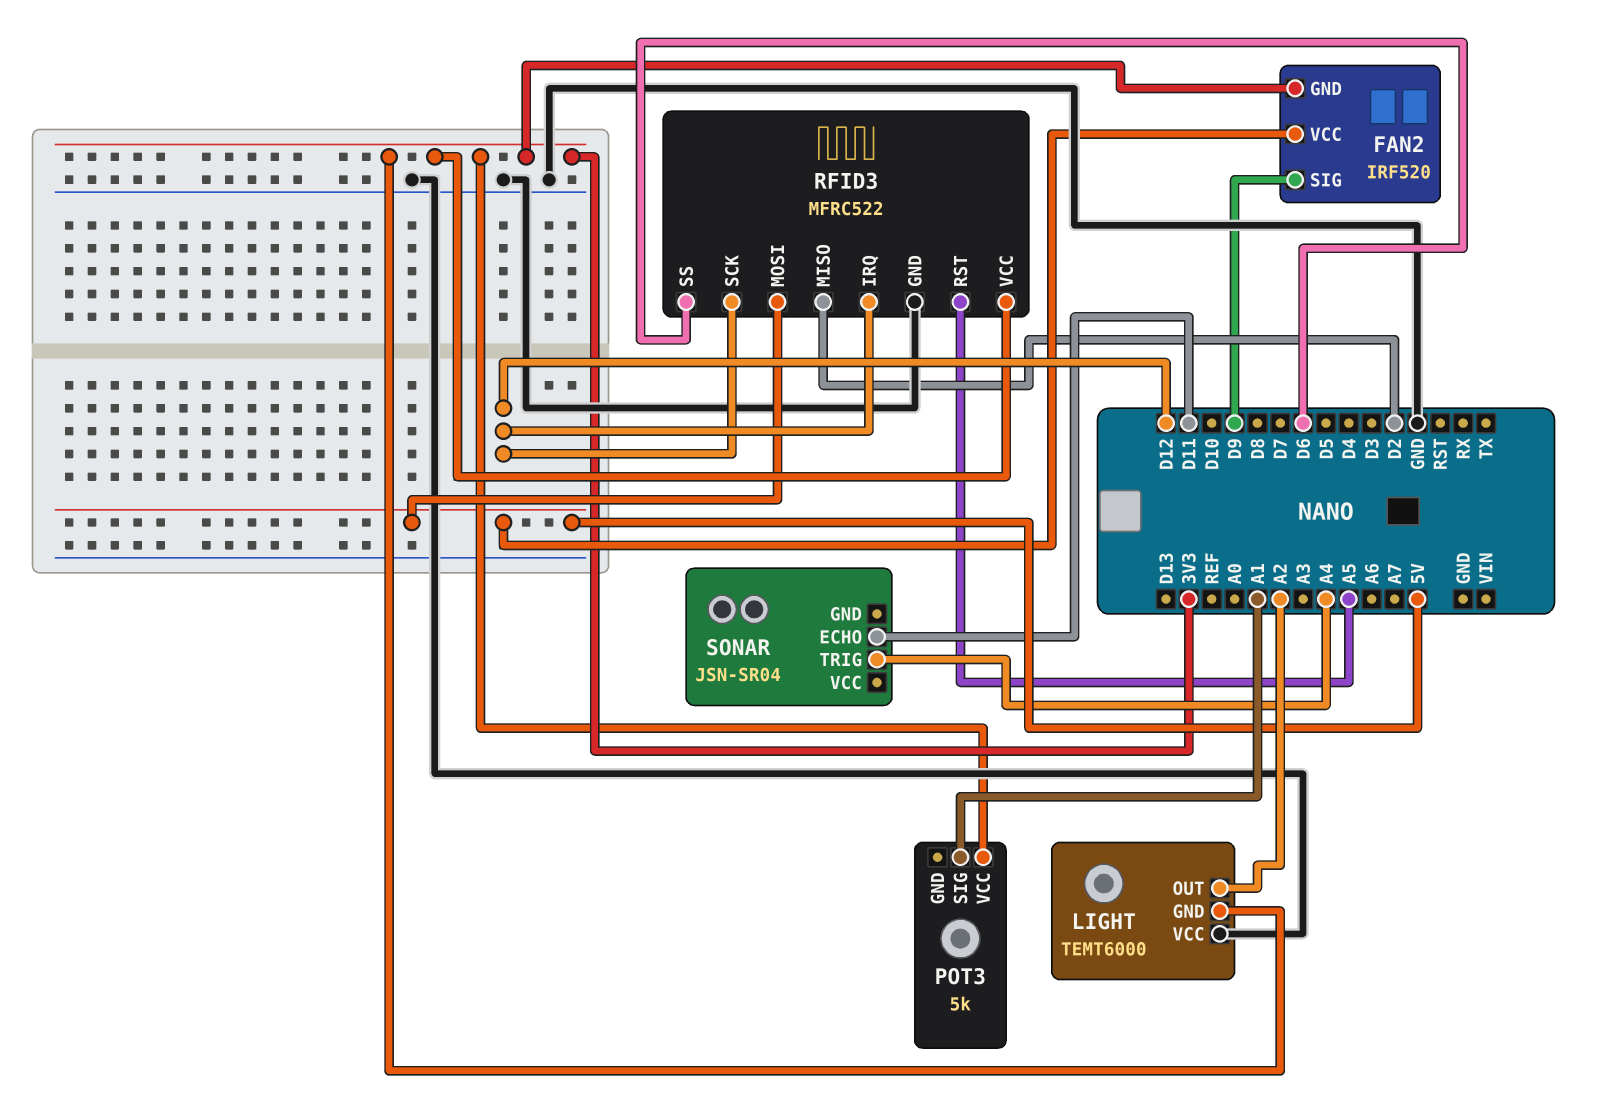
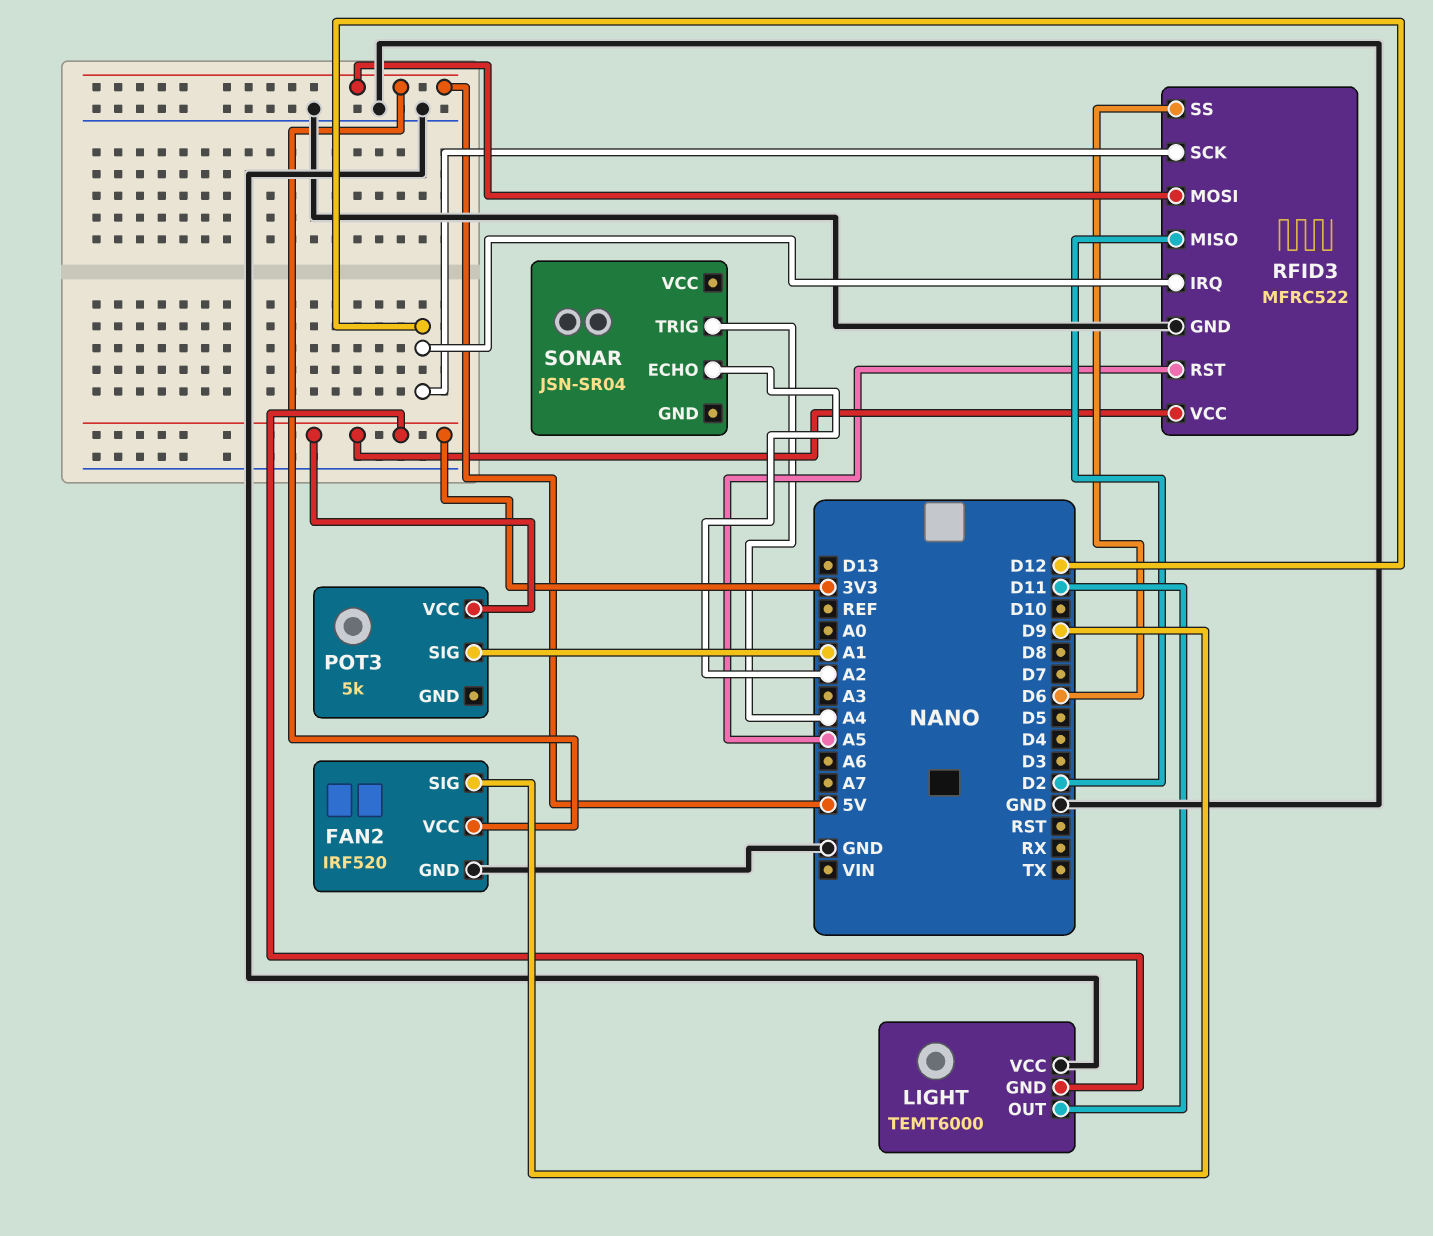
FAN2 pin GND: 3V3 -> GND
LIGHT pin OUT: A2 -> D11
SONAR pin ECHO: D11 -> A2

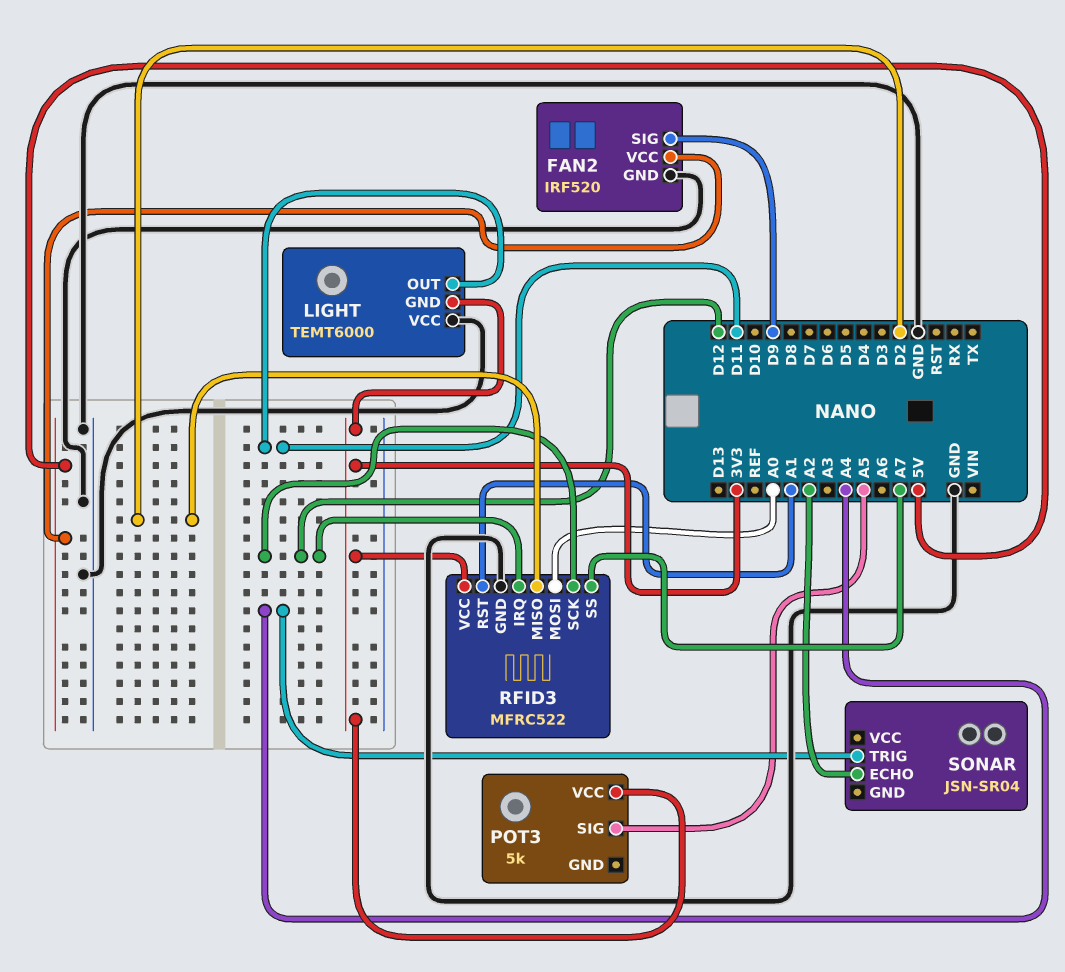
POT3 pin SIG: A1 -> A5
RFID3 pin MOSI: 5V -> A0
RFID3 pin RST: A5 -> A1
RFID3 pin SS: D6 -> A7

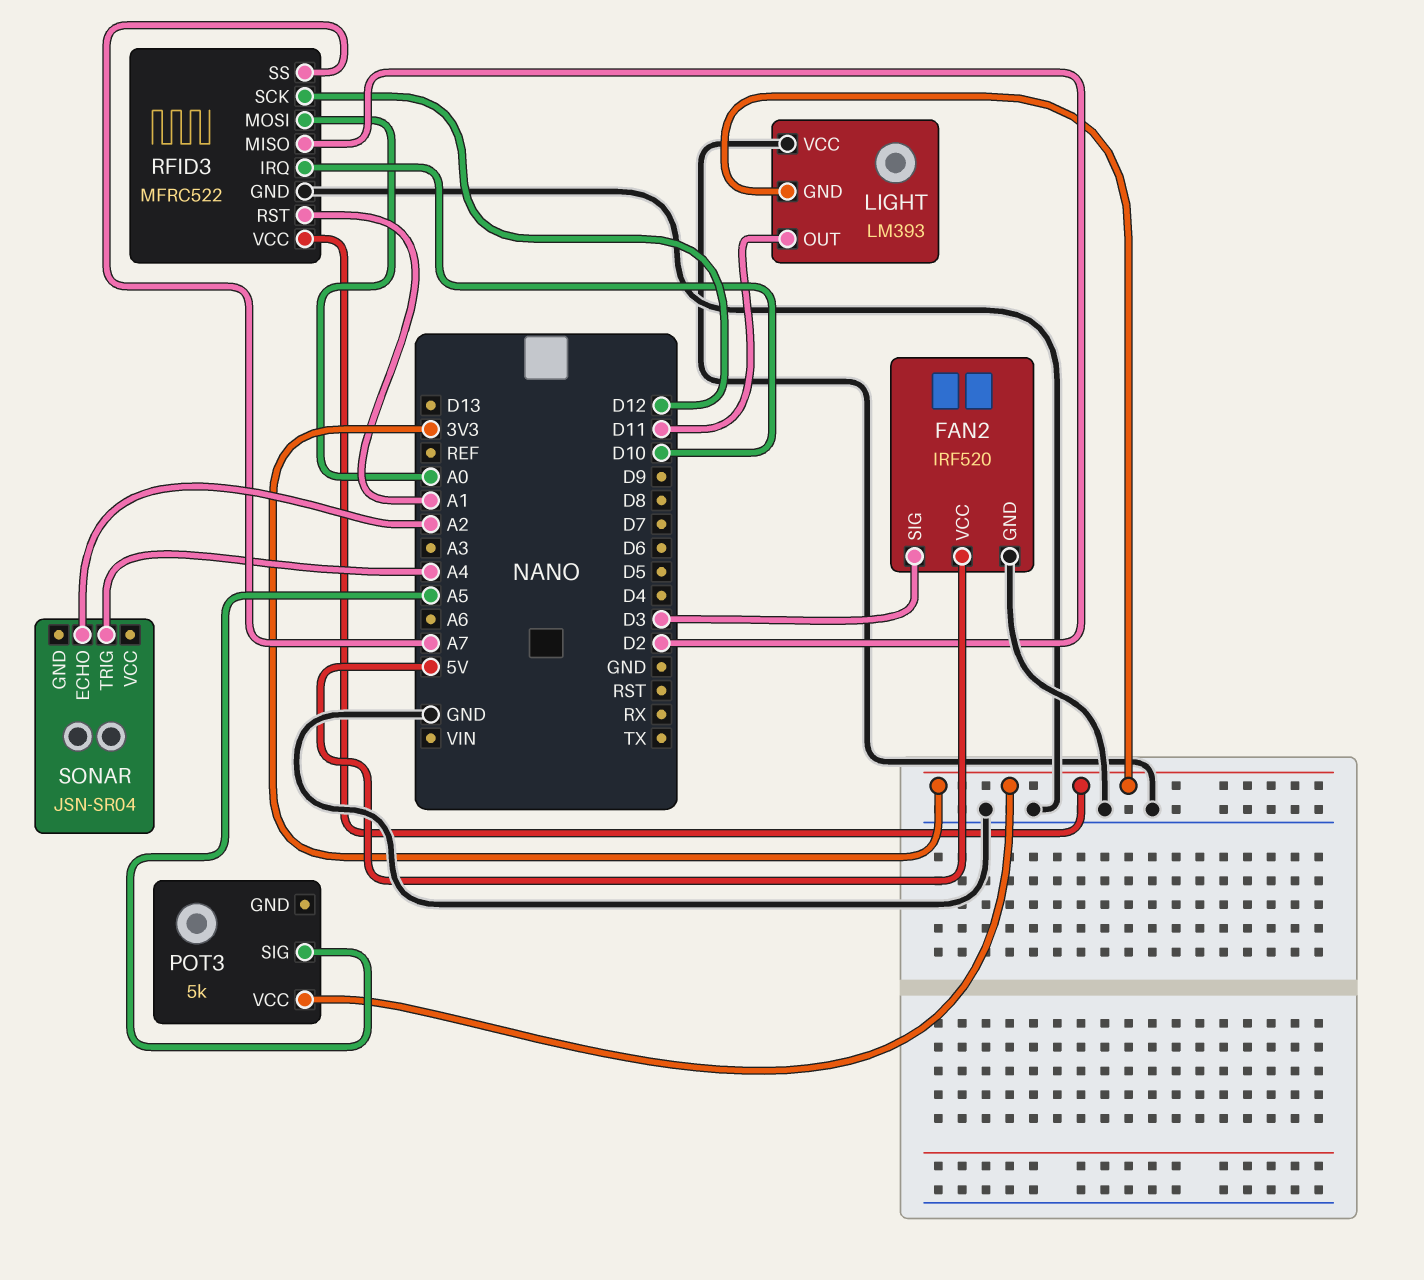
FAN2 pin SIG: D9 -> D3
LIGHT: TEMT6000 -> LM393
RFID3 pin IRQ: D12 -> D10

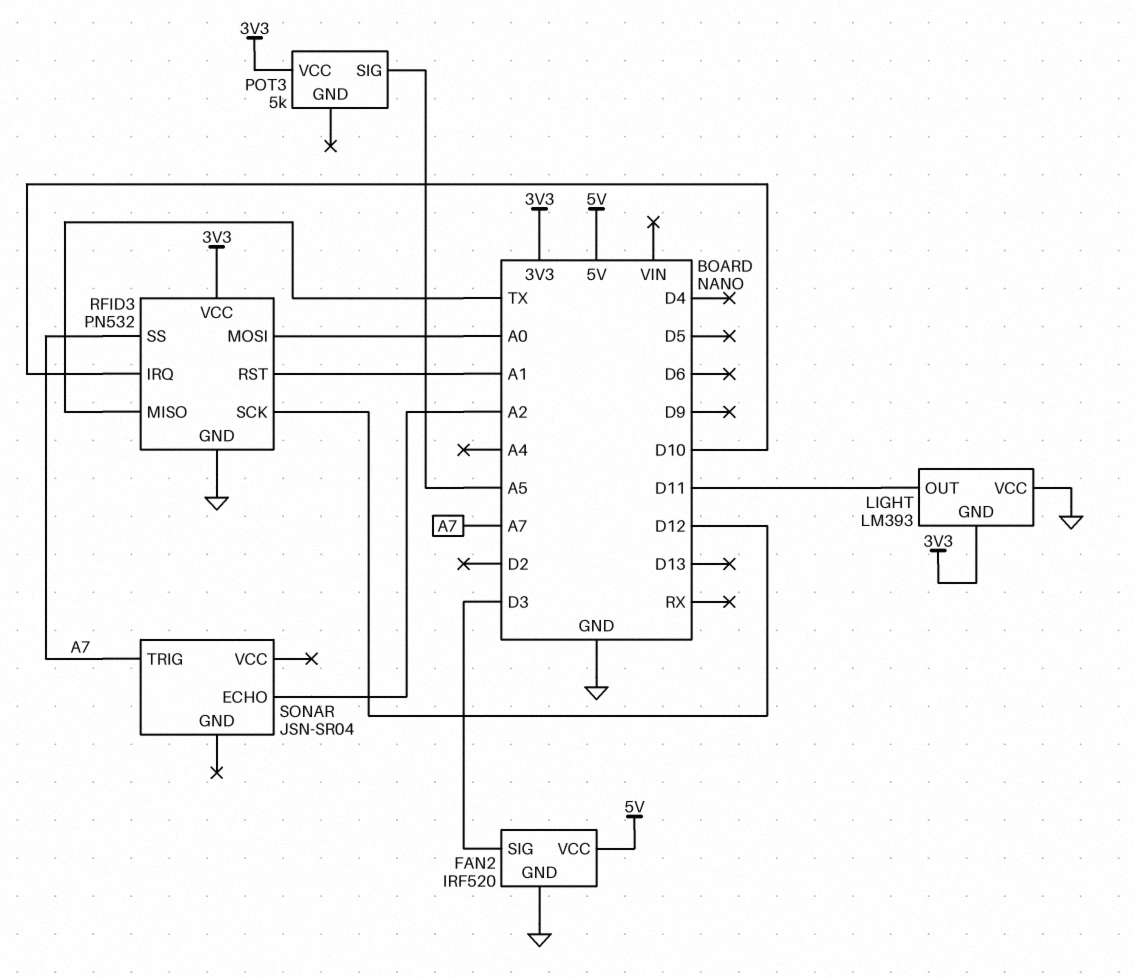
RFID3: MFRC522 -> PN532
RFID3 pin MISO: D2 -> TX
SONAR pin TRIG: A4 -> A7

